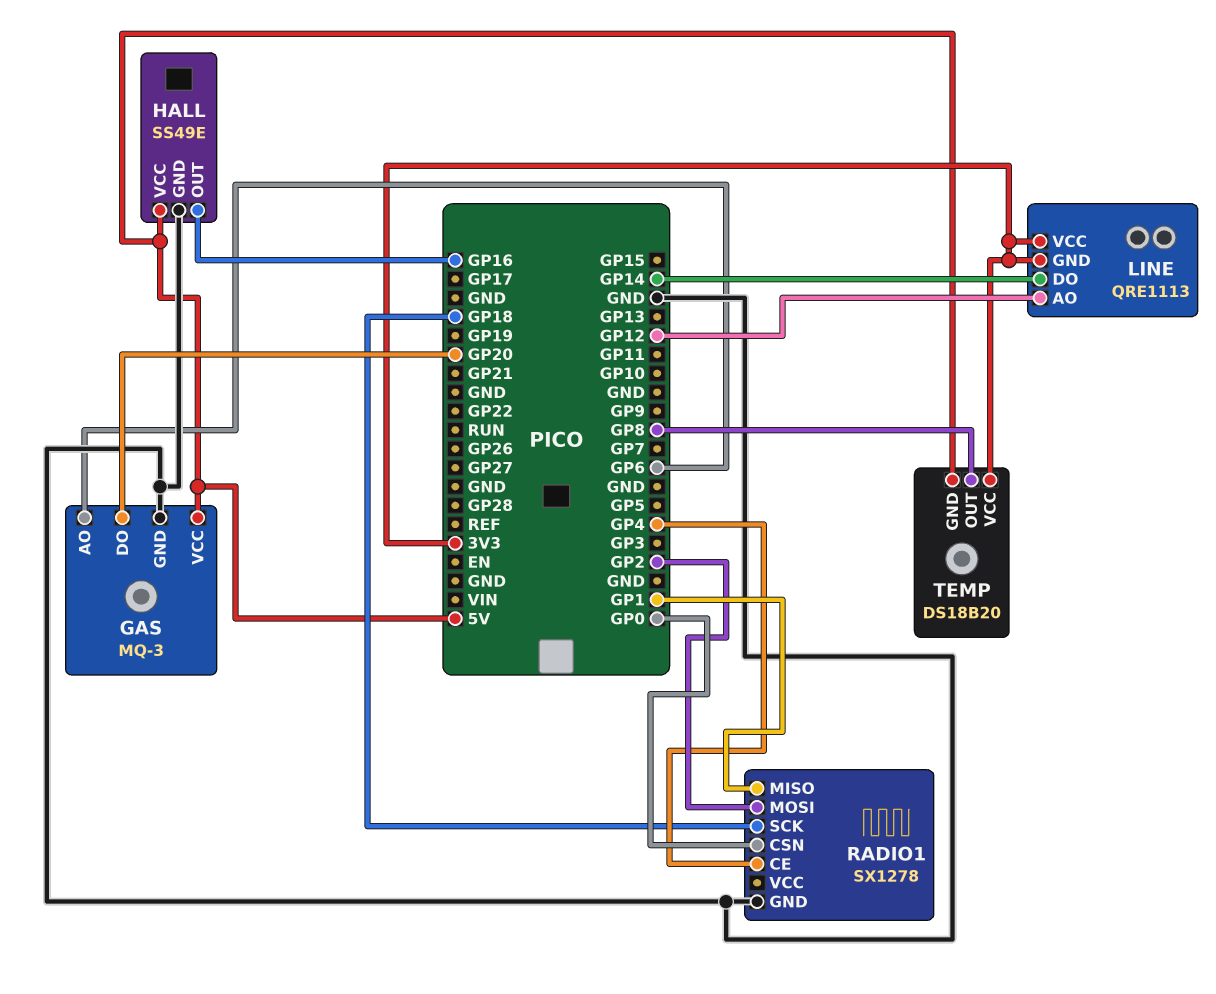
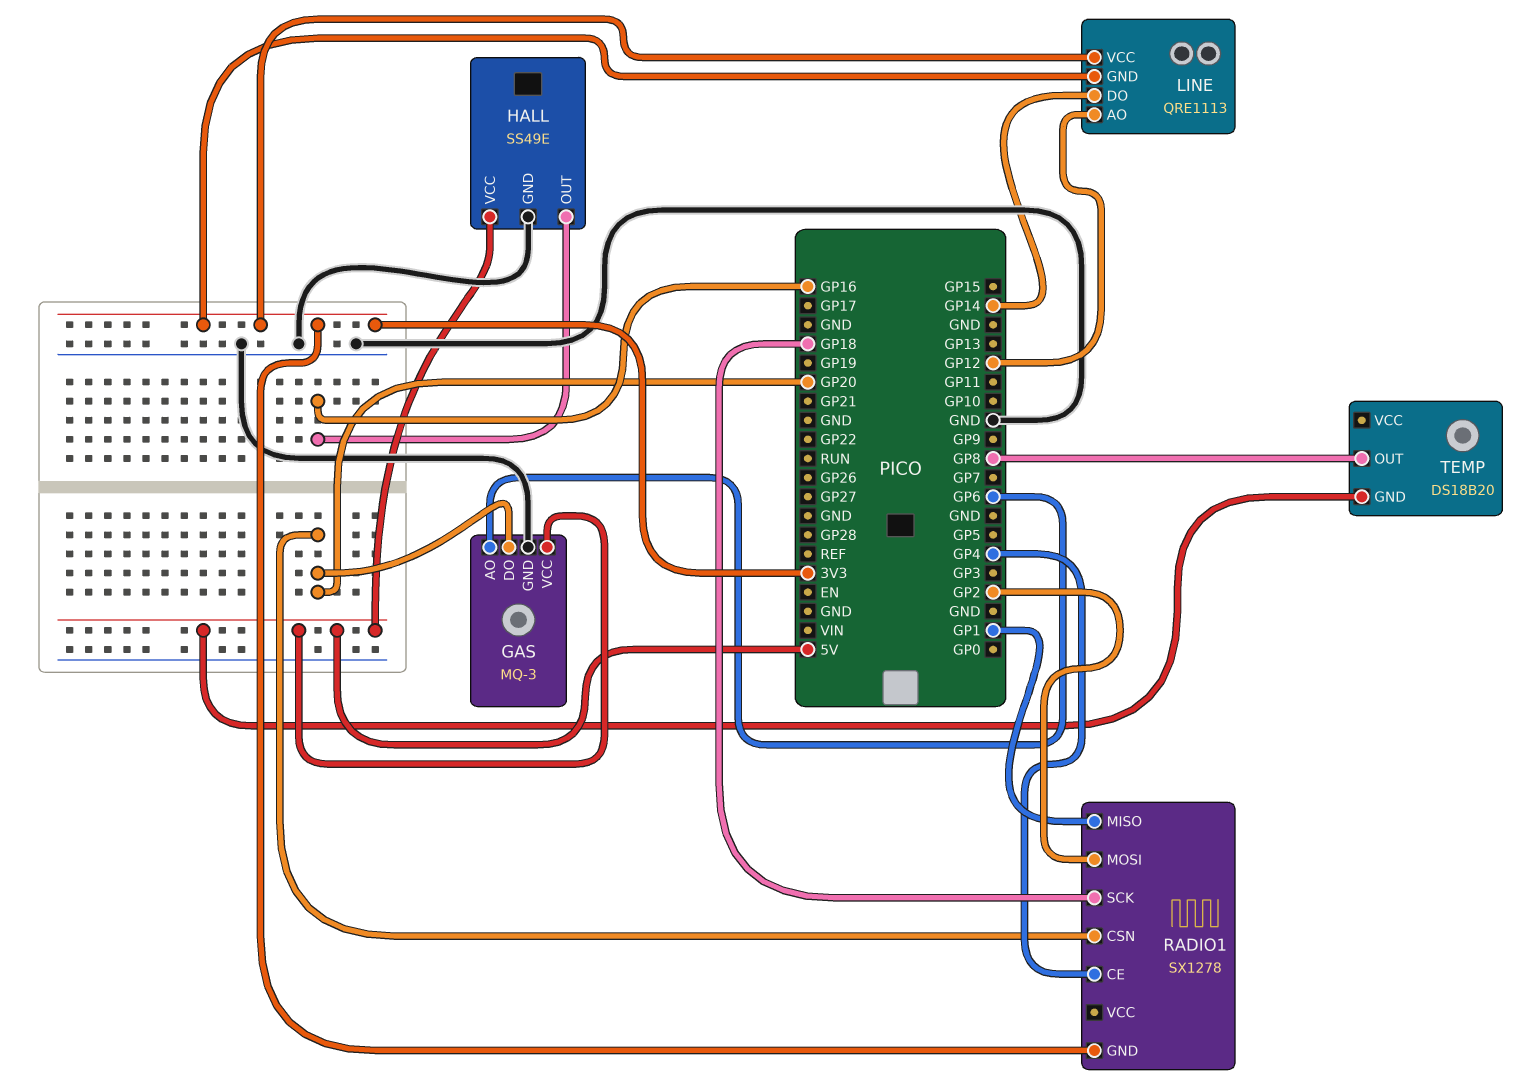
RADIO1 pin CSN: GP0 -> GP20
RADIO1 pin GND: GND -> 3V3
TEMP pin VCC: 3V3 -> none

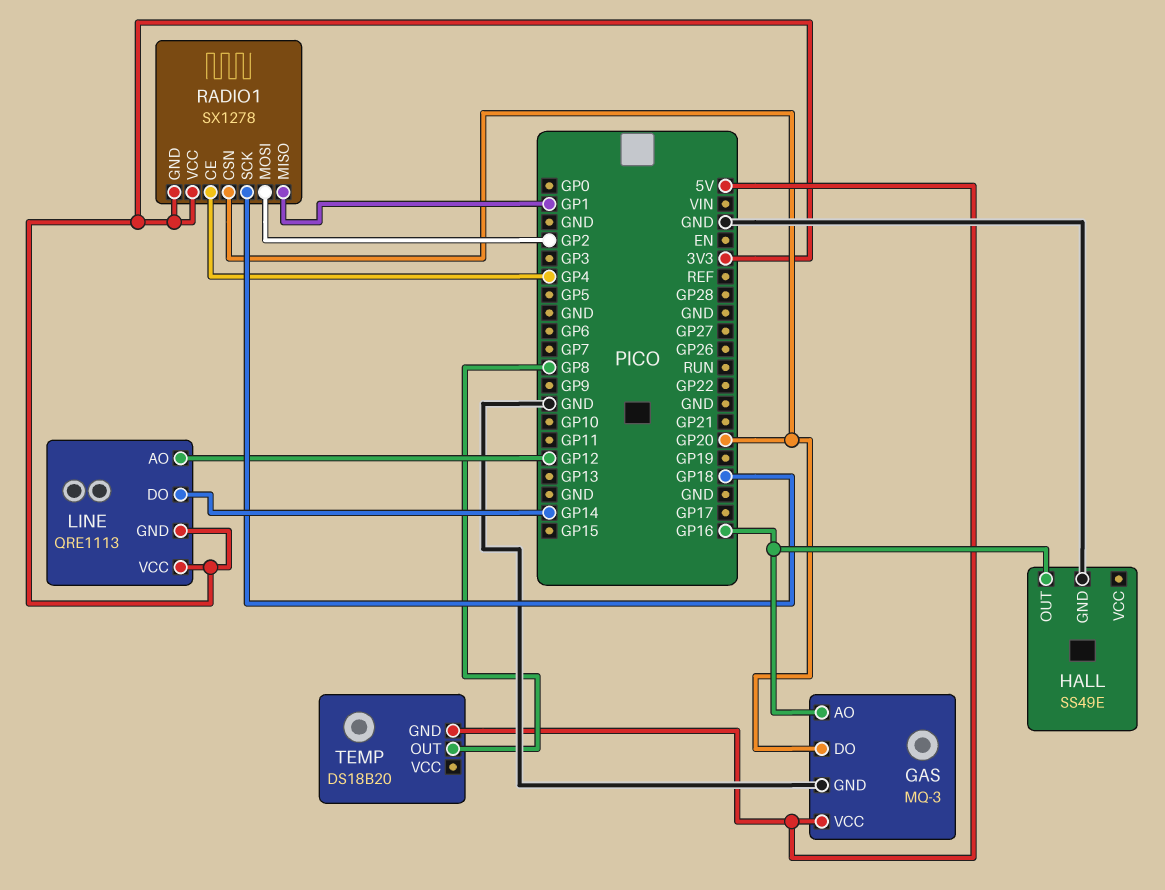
GAS pin AO: GP6 -> GP16
HALL pin VCC: 5V -> none
RADIO1 pin VCC: none -> 3V3

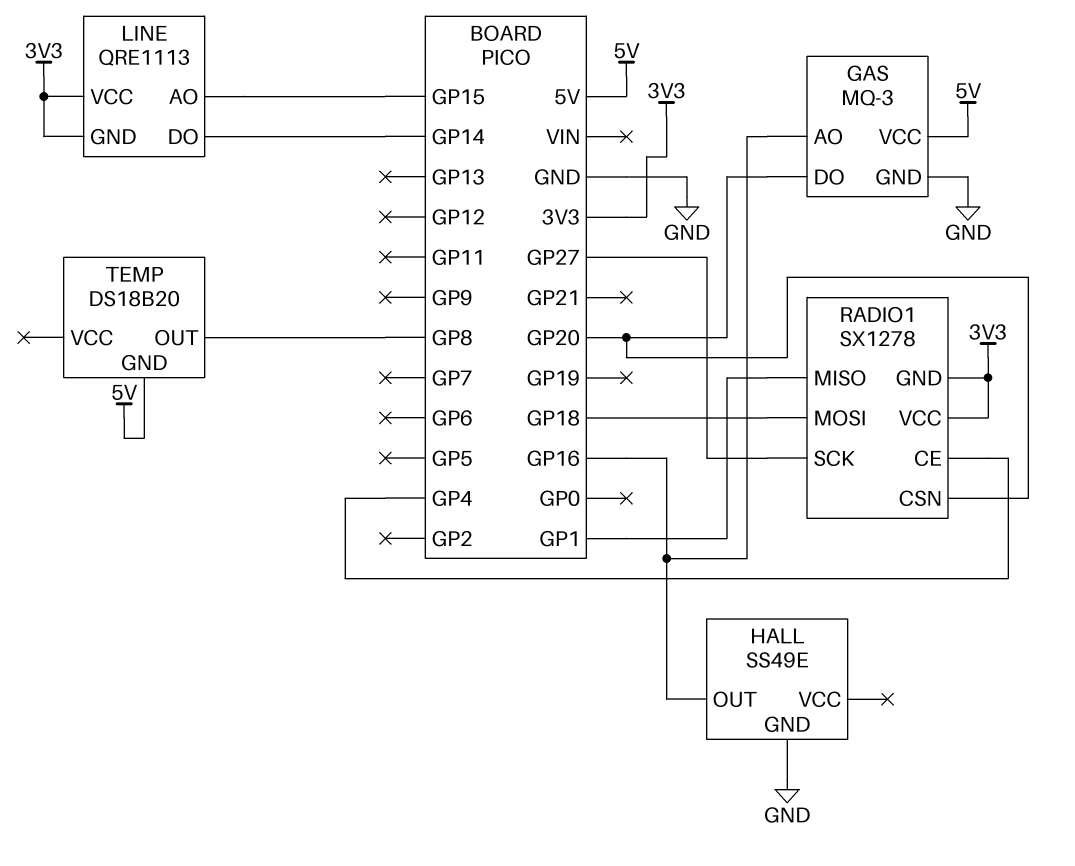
LINE pin AO: GP12 -> GP15
RADIO1 pin MOSI: GP2 -> GP18
RADIO1 pin SCK: GP18 -> GP27

